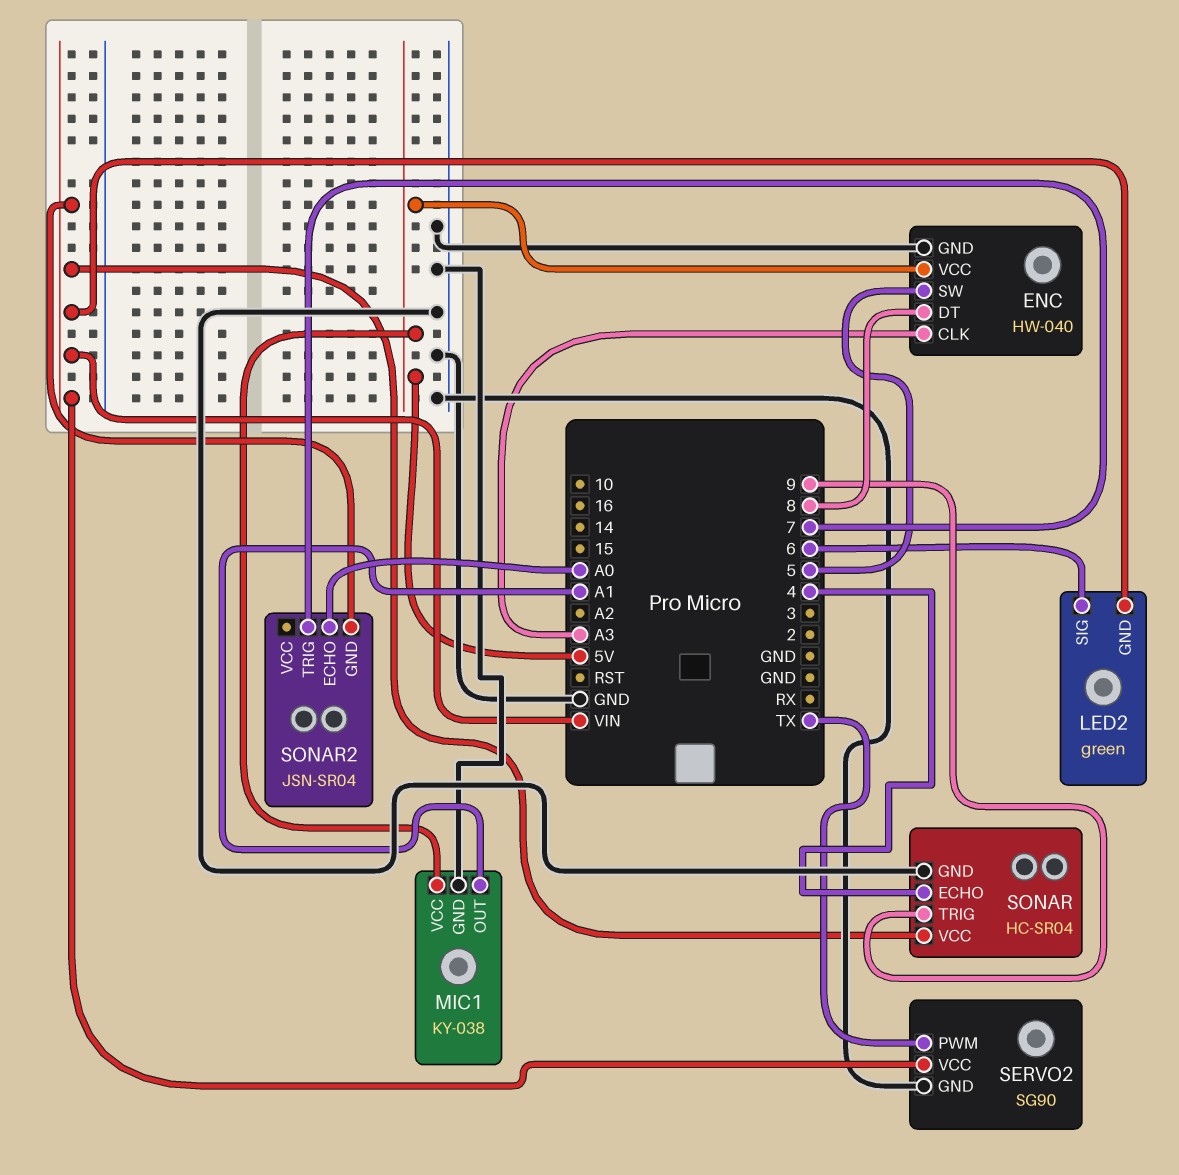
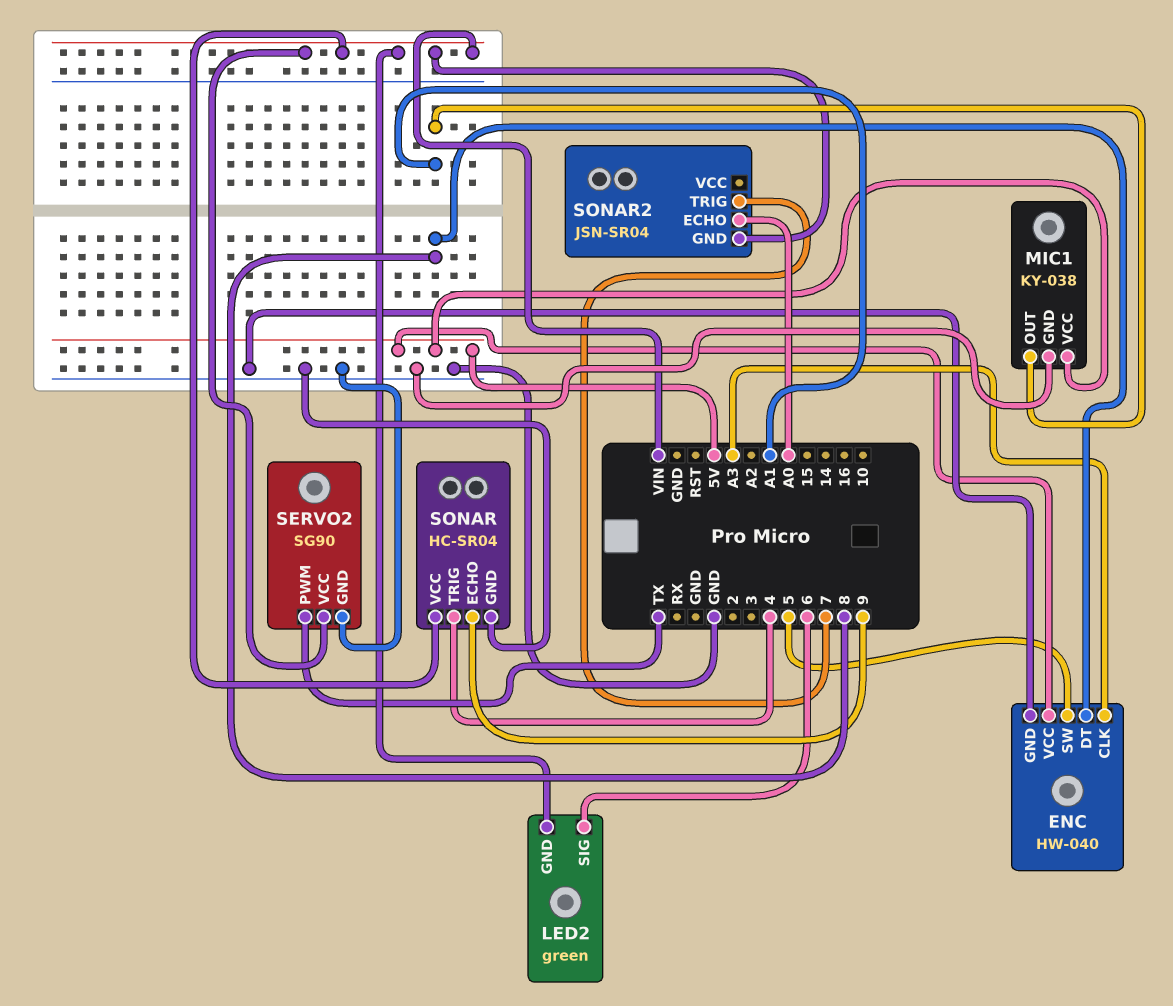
SONAR pin ECHO: 4 -> 9
SONAR pin TRIG: 9 -> 4

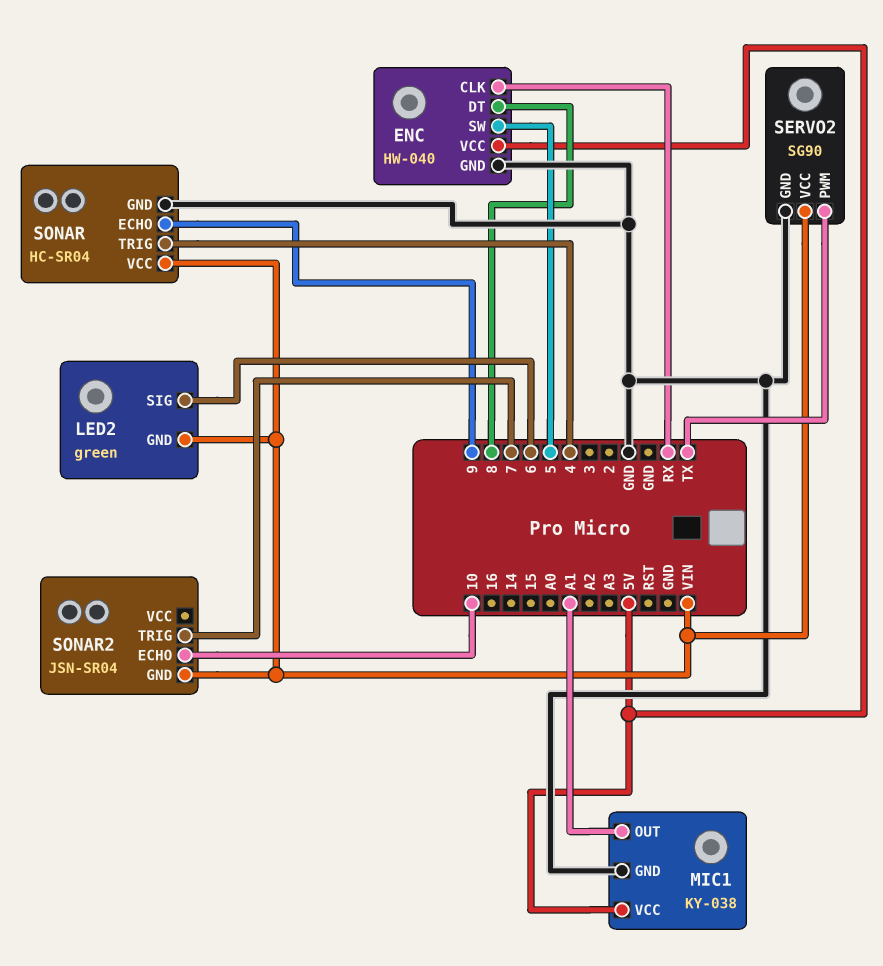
ENC pin CLK: A3 -> RX
SONAR2 pin ECHO: A0 -> 10

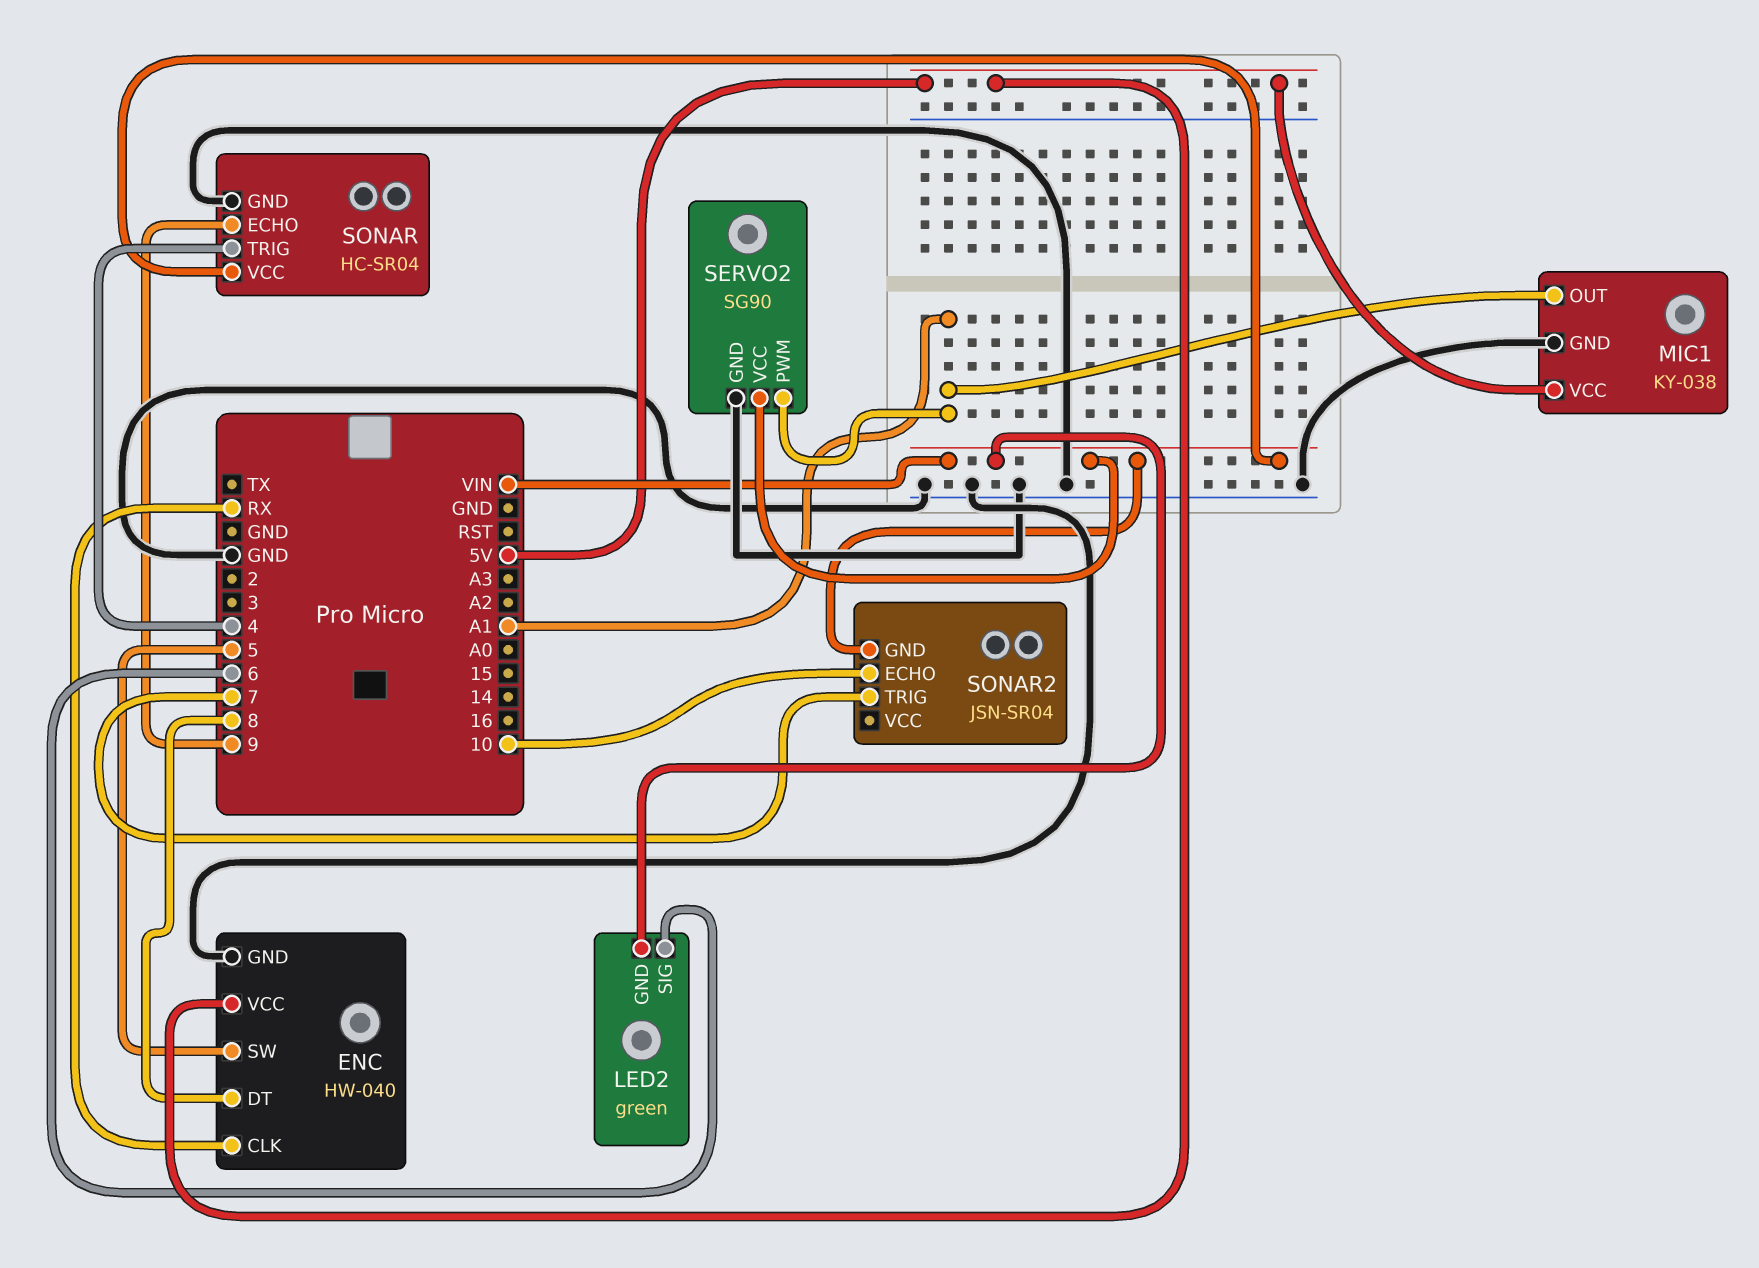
SERVO2 pin PWM: TX -> A1

